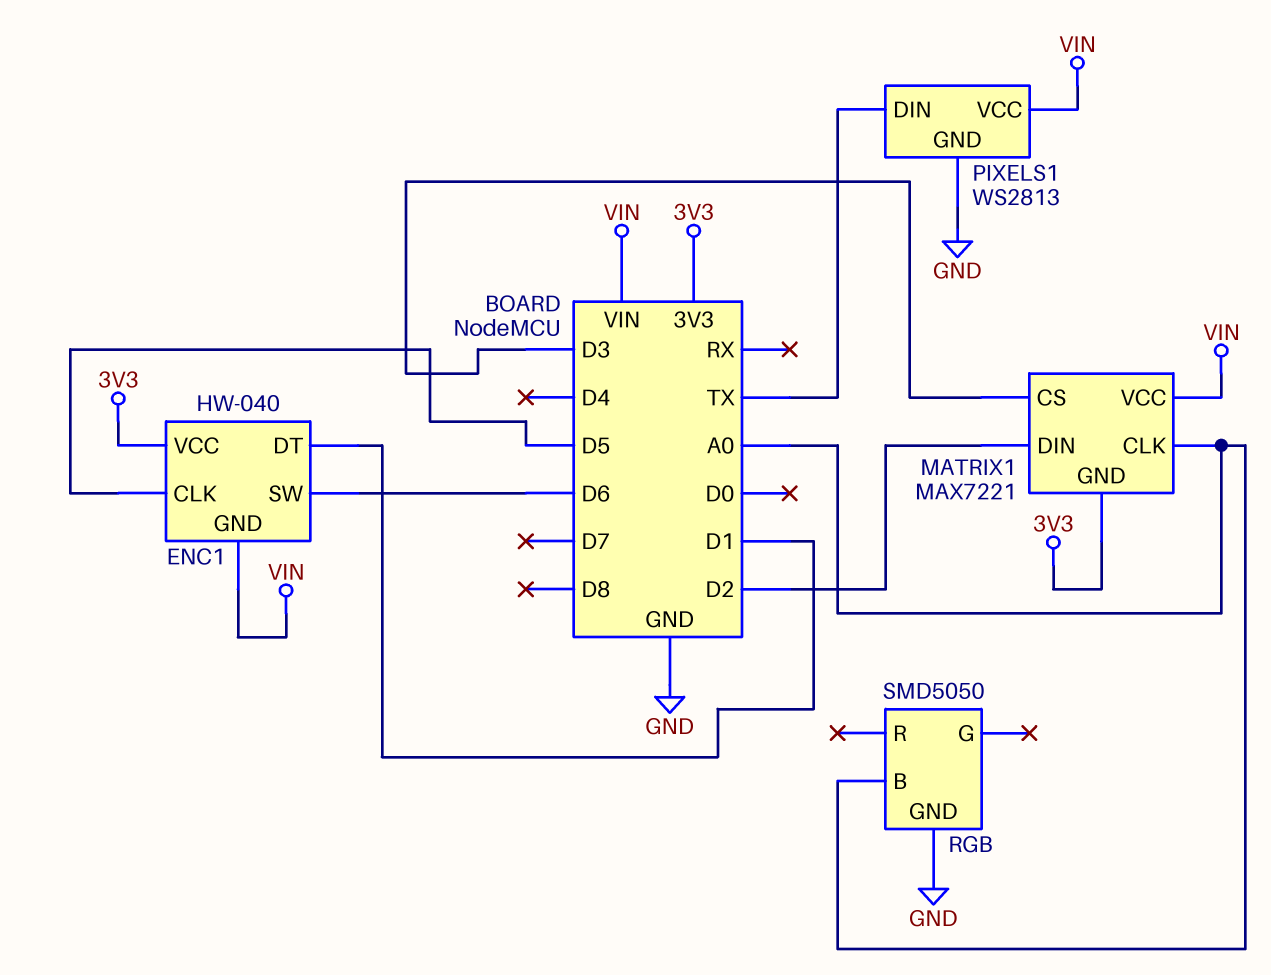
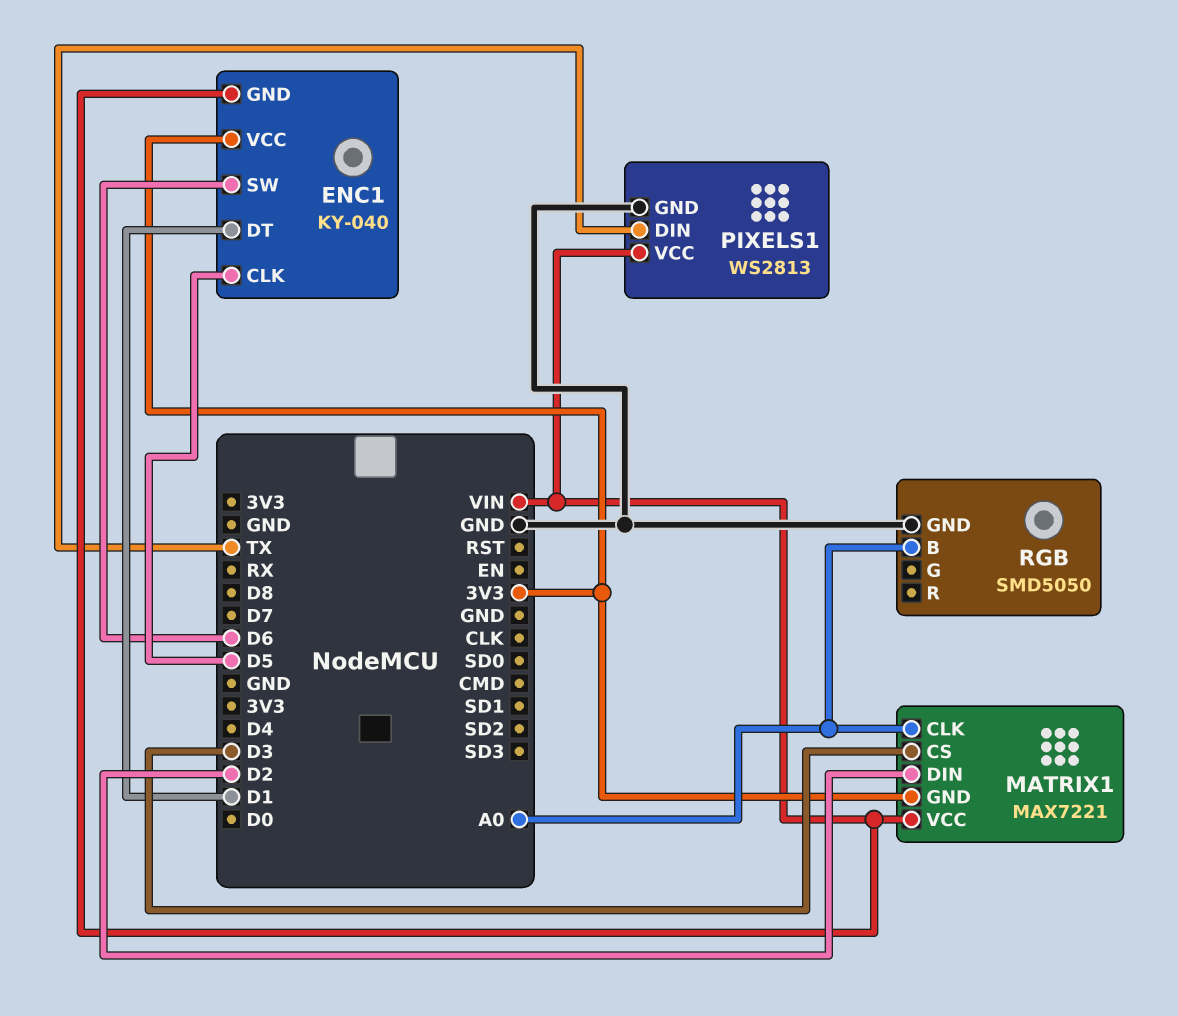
ENC1: HW-040 -> KY-040

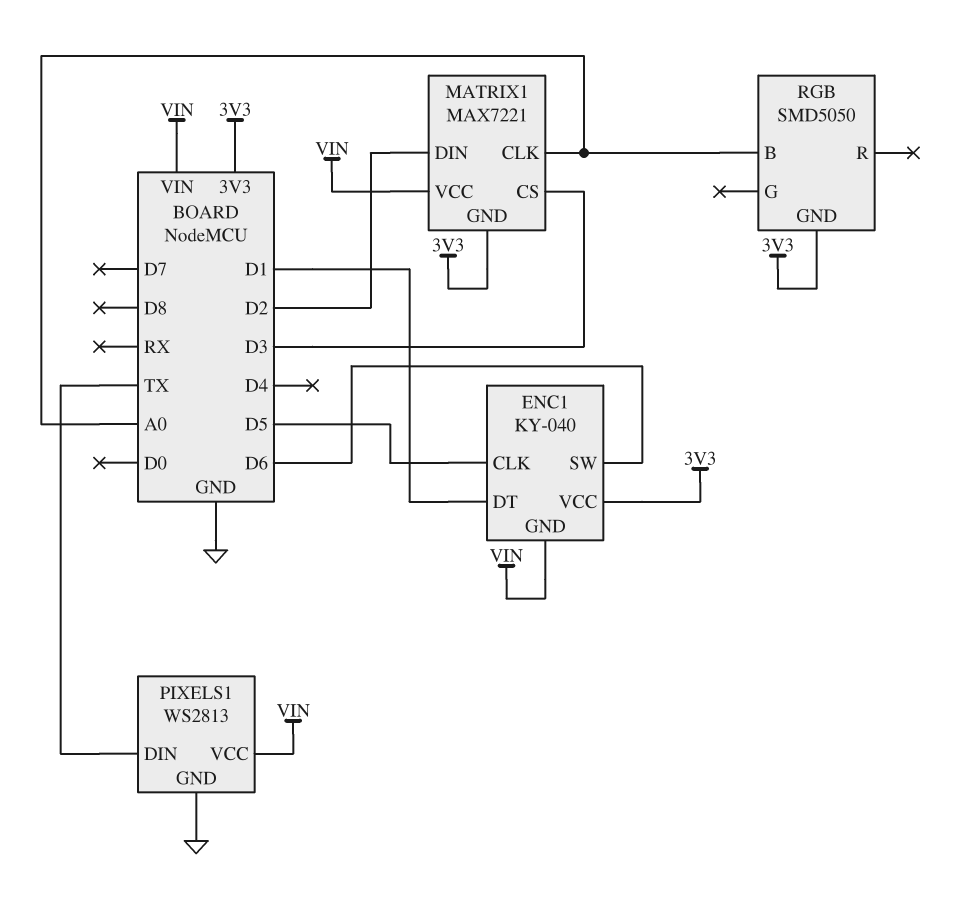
RGB pin GND: GND -> 3V3

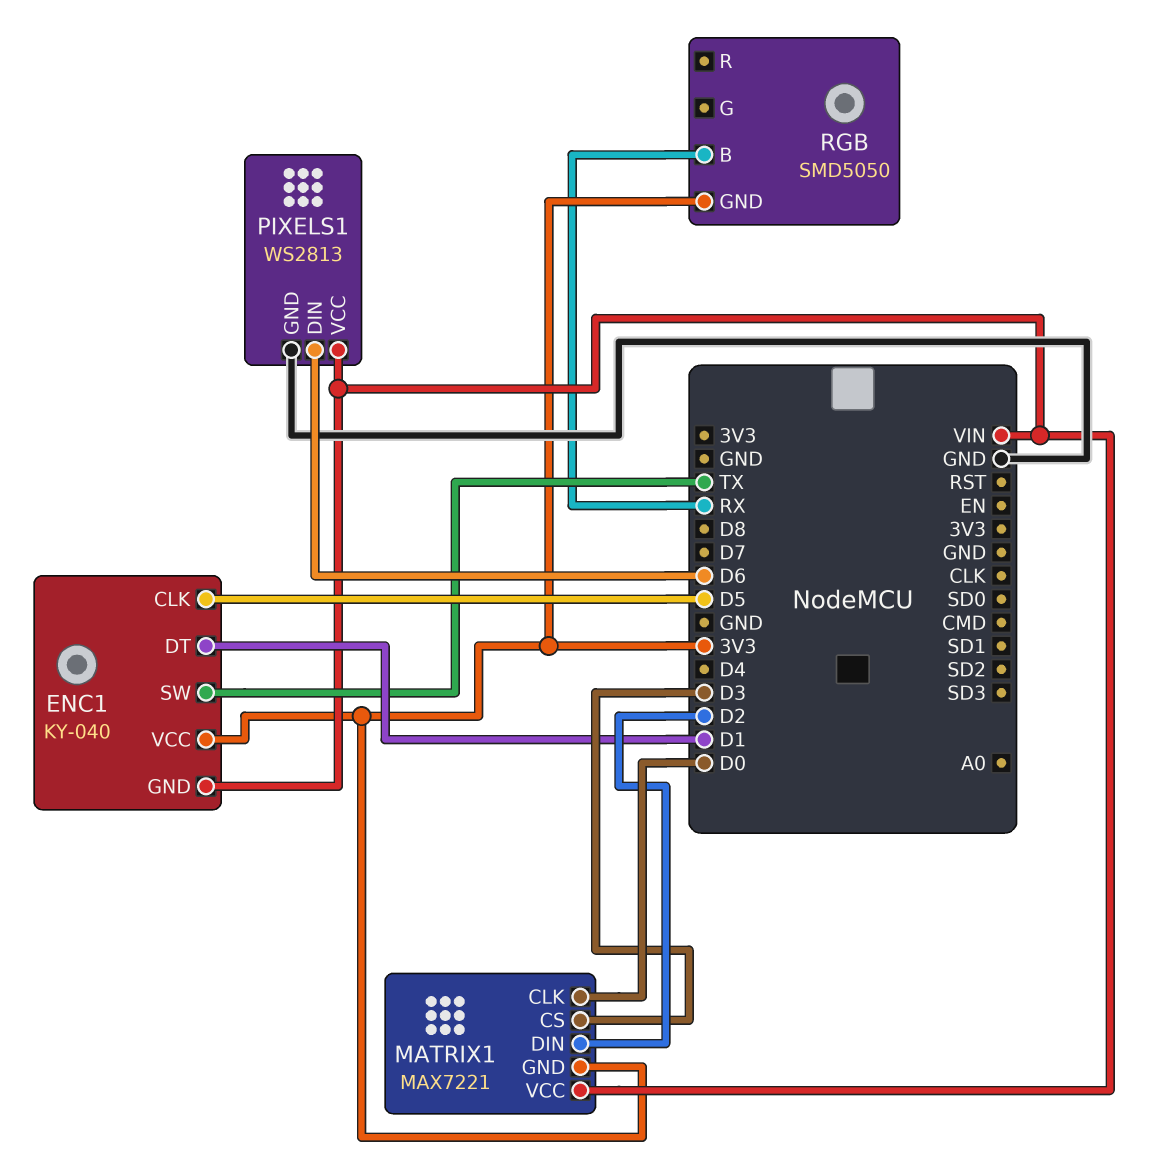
ENC1 pin SW: D6 -> TX
MATRIX1 pin CLK: A0 -> D0
PIXELS1 pin DIN: TX -> D6
RGB pin B: A0 -> RX

